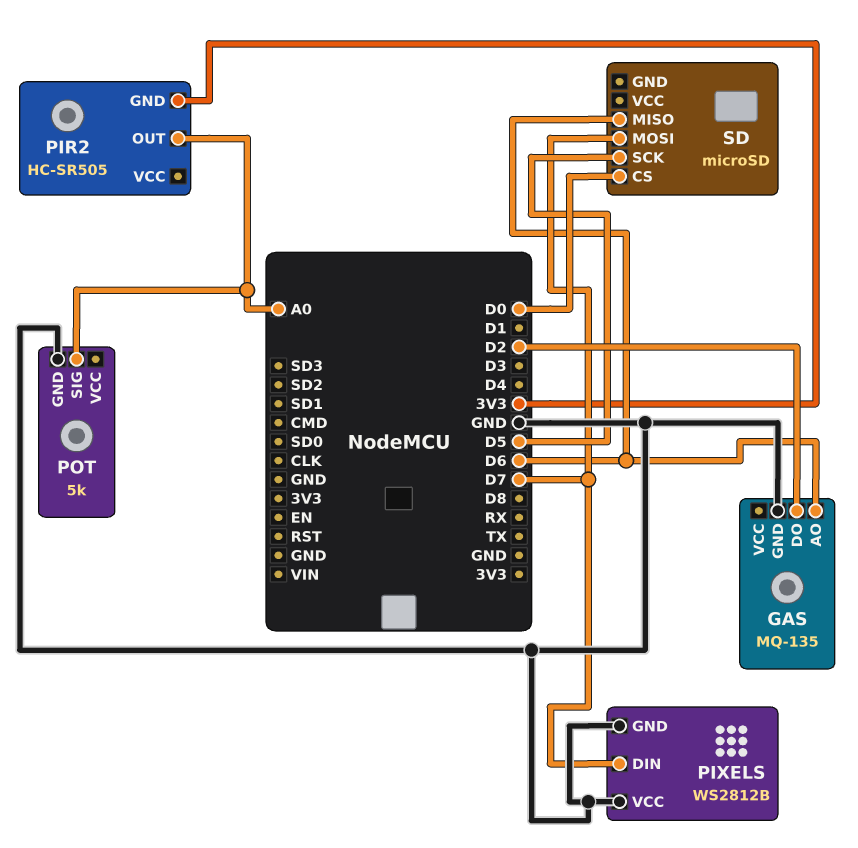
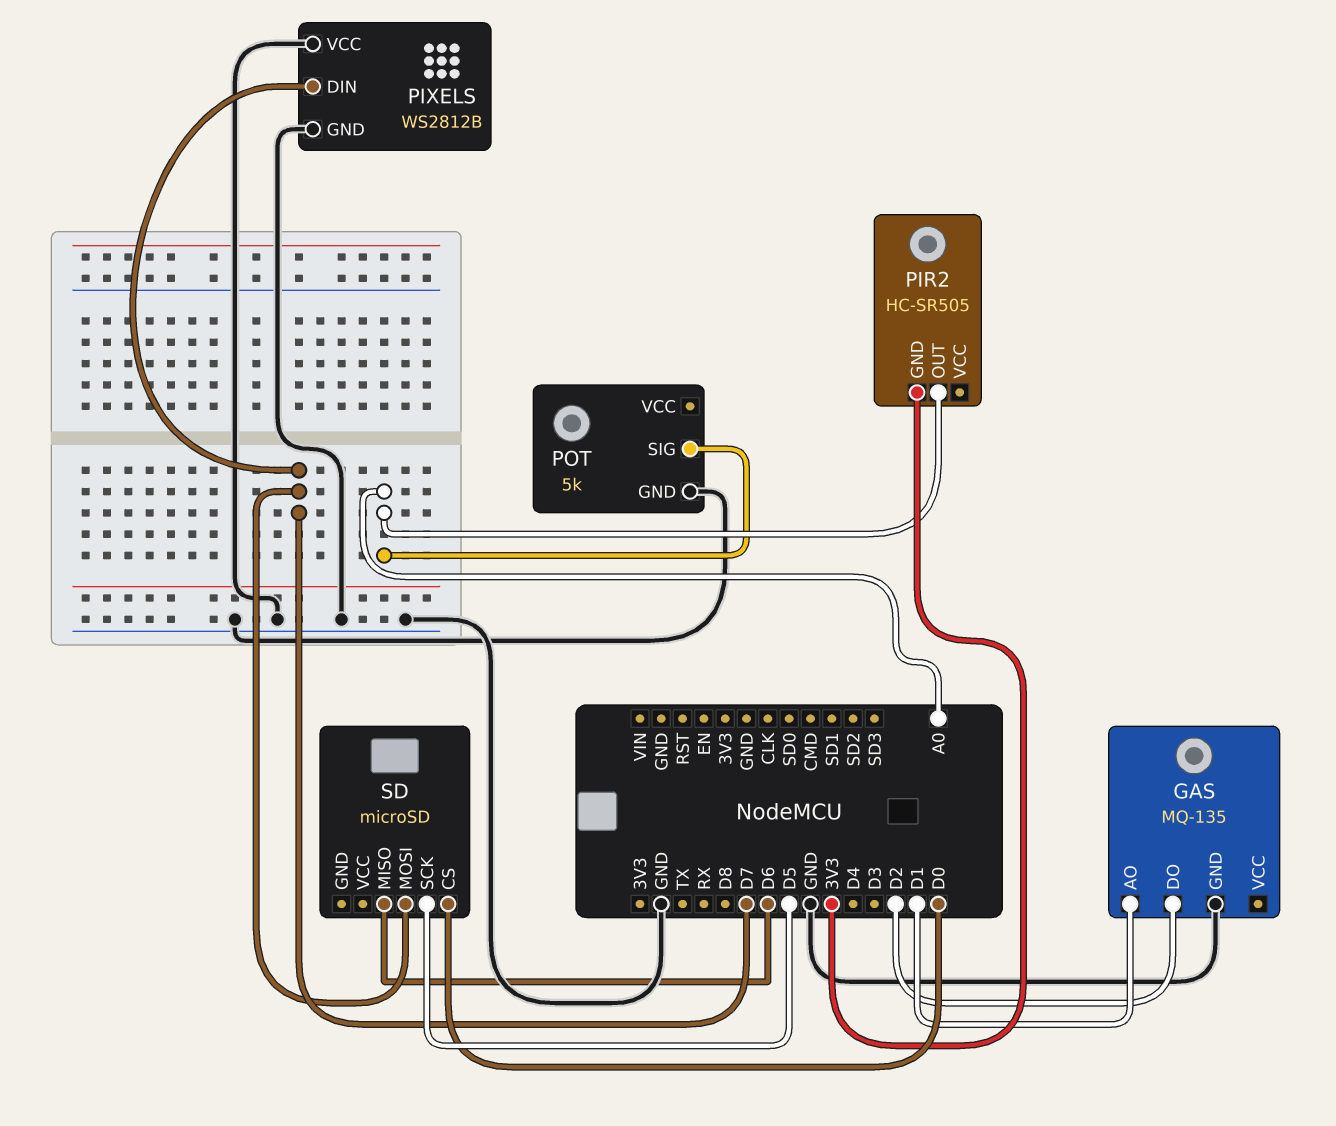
GAS pin AO: D6 -> D1

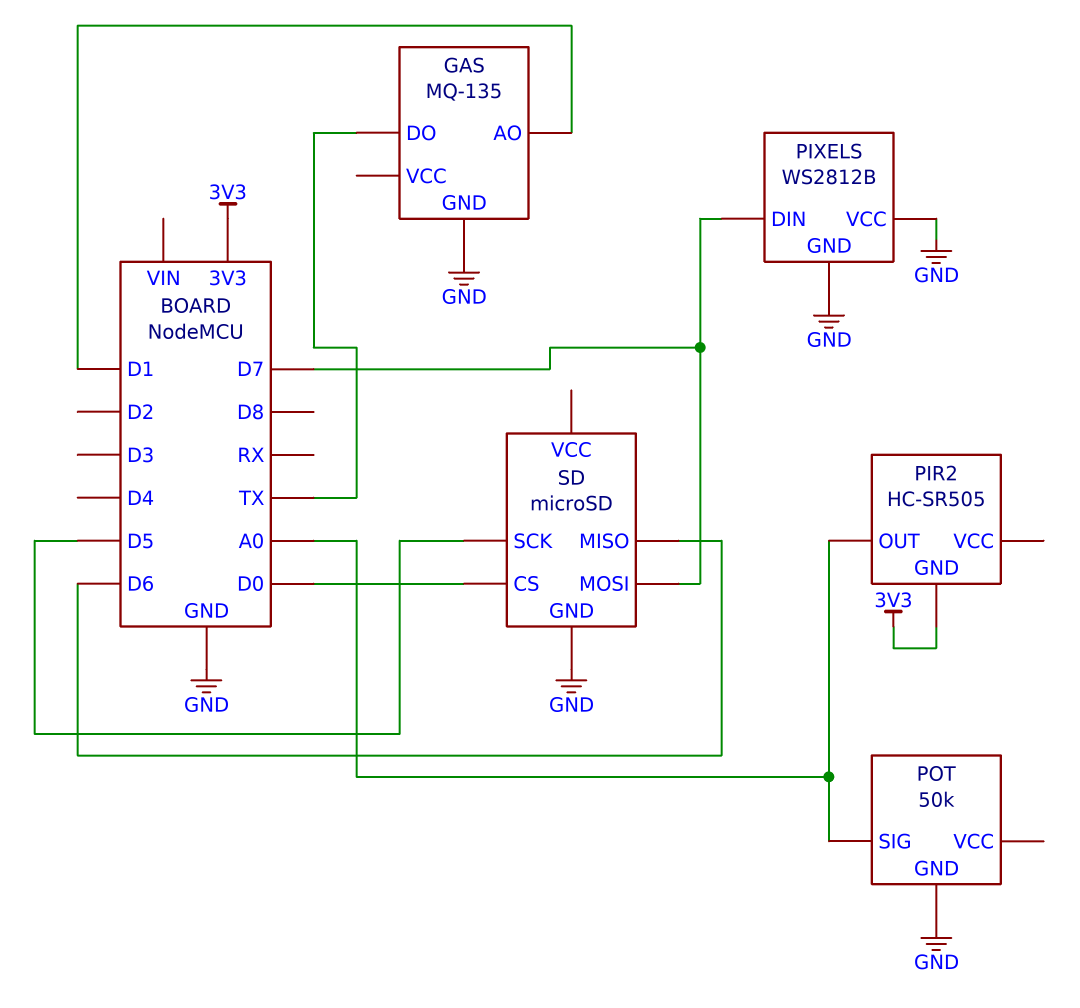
GAS pin DO: D2 -> TX
POT: 5k -> 50k
SD pin GND: none -> GND

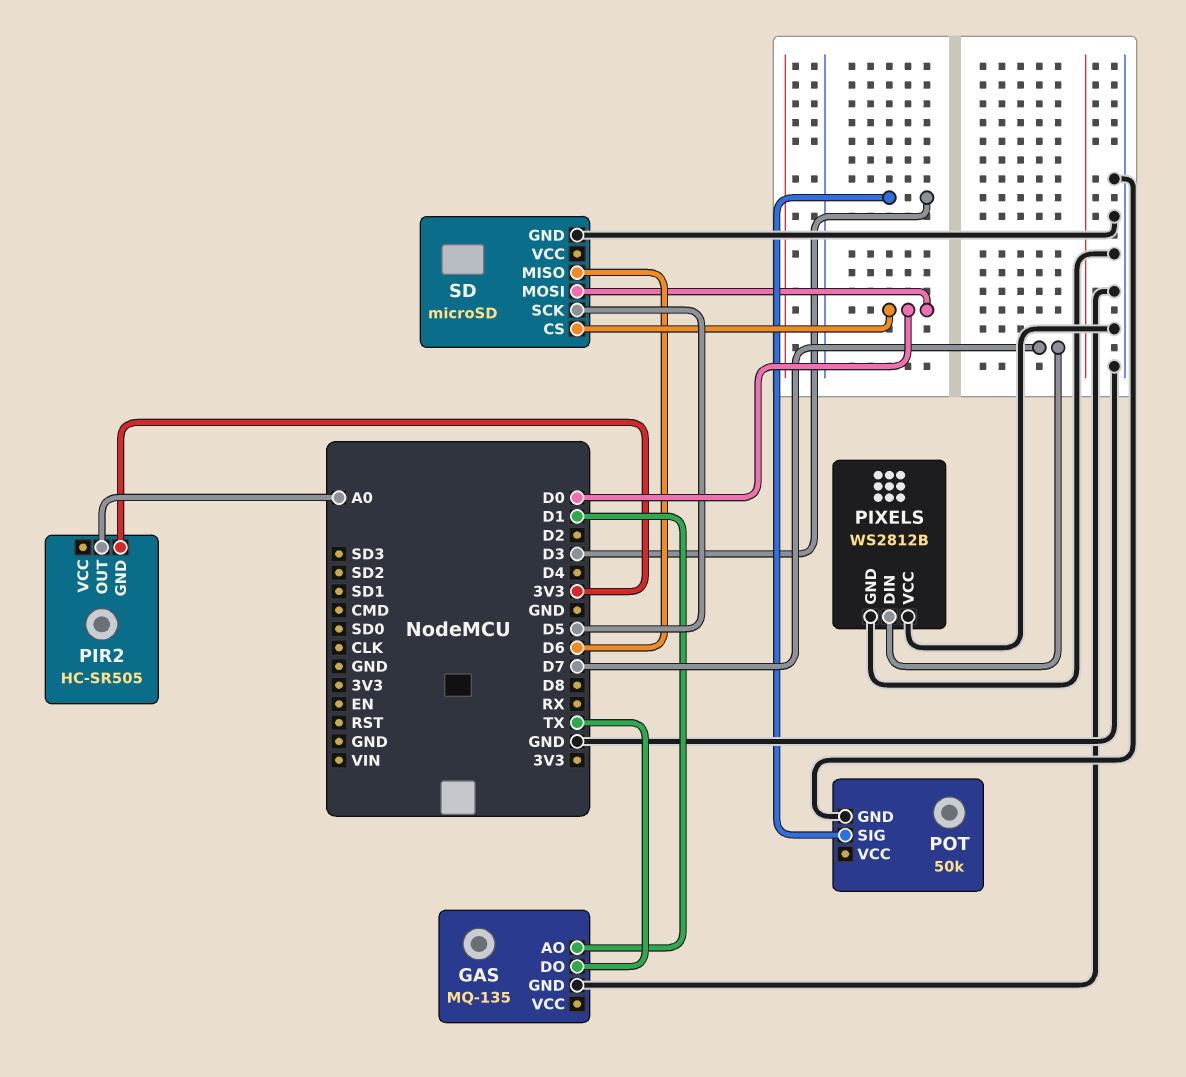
POT pin SIG: A0 -> D3
SD pin MOSI: D7 -> D0

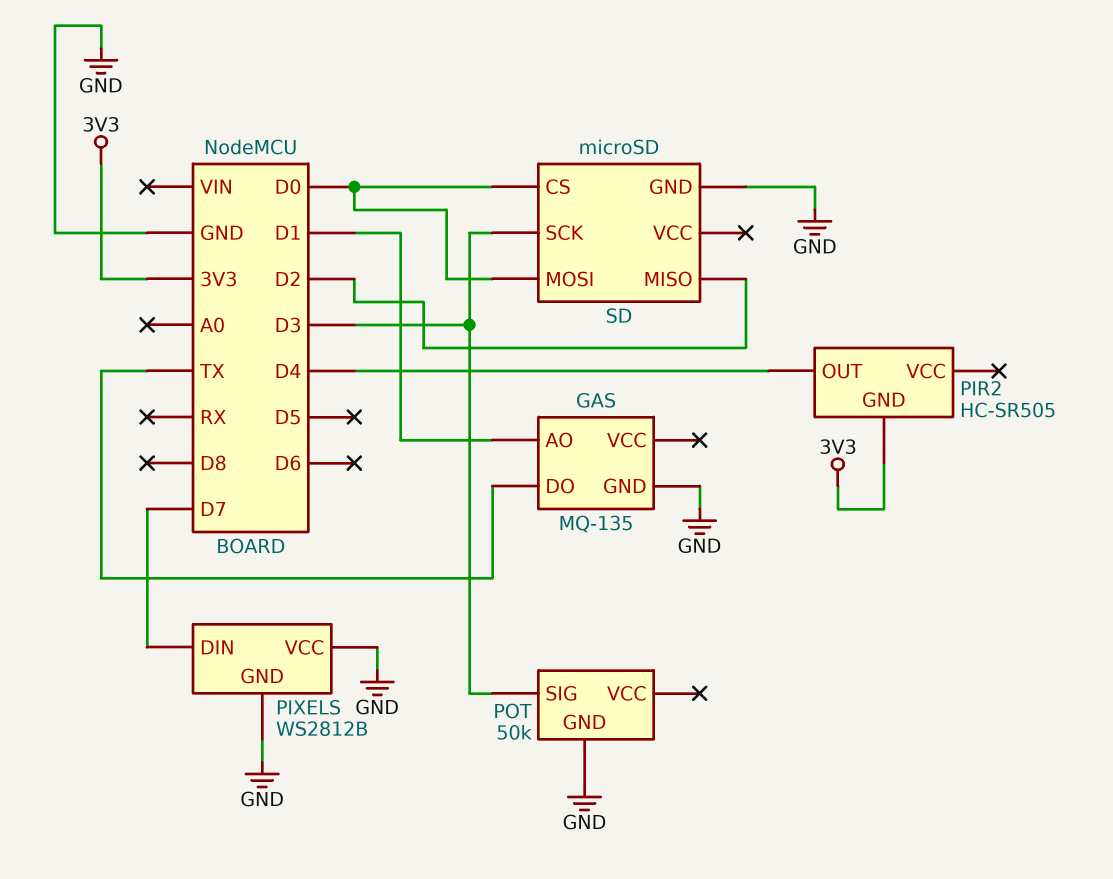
PIR2 pin OUT: A0 -> D4
SD pin MISO: D6 -> D2
SD pin SCK: D5 -> D3

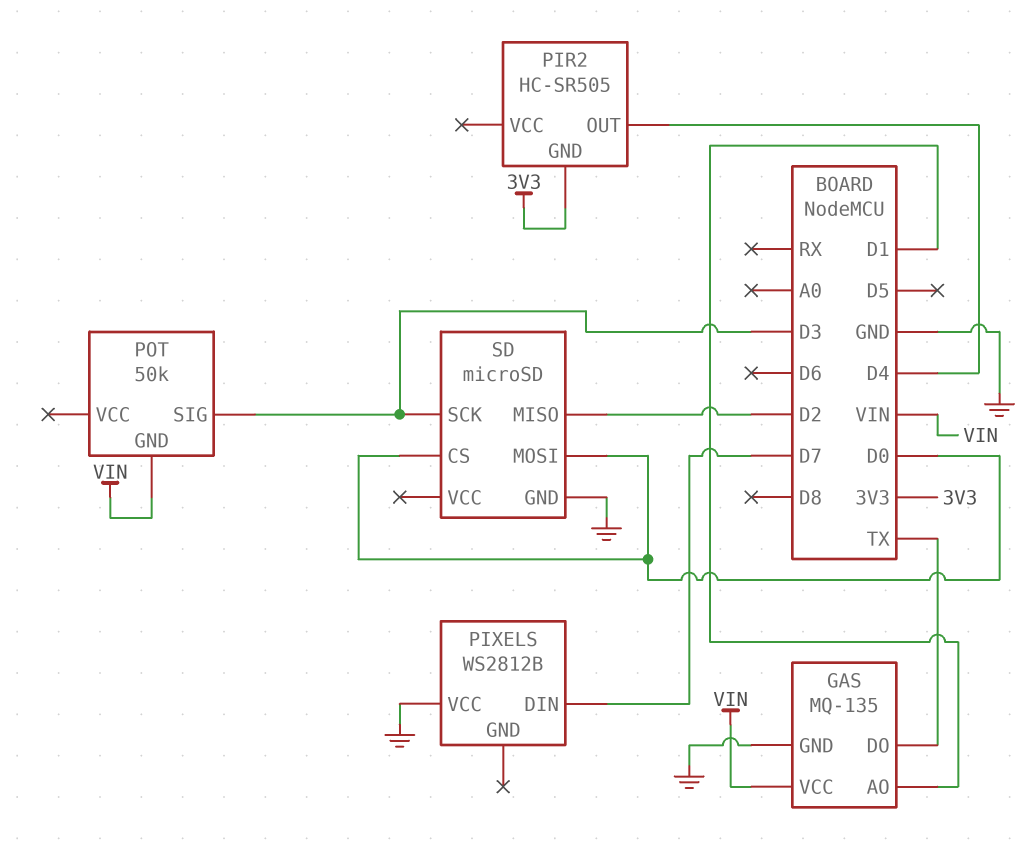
GAS pin VCC: none -> VIN
PIXELS pin GND: GND -> none
POT pin GND: GND -> VIN

